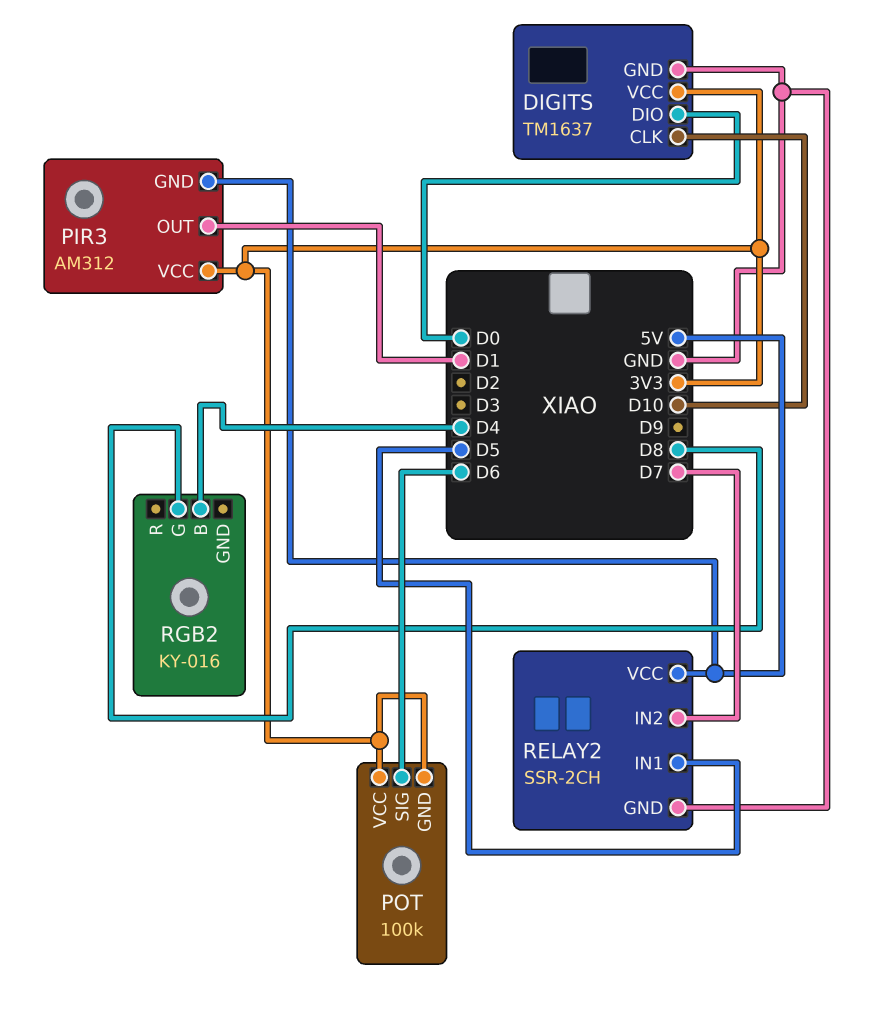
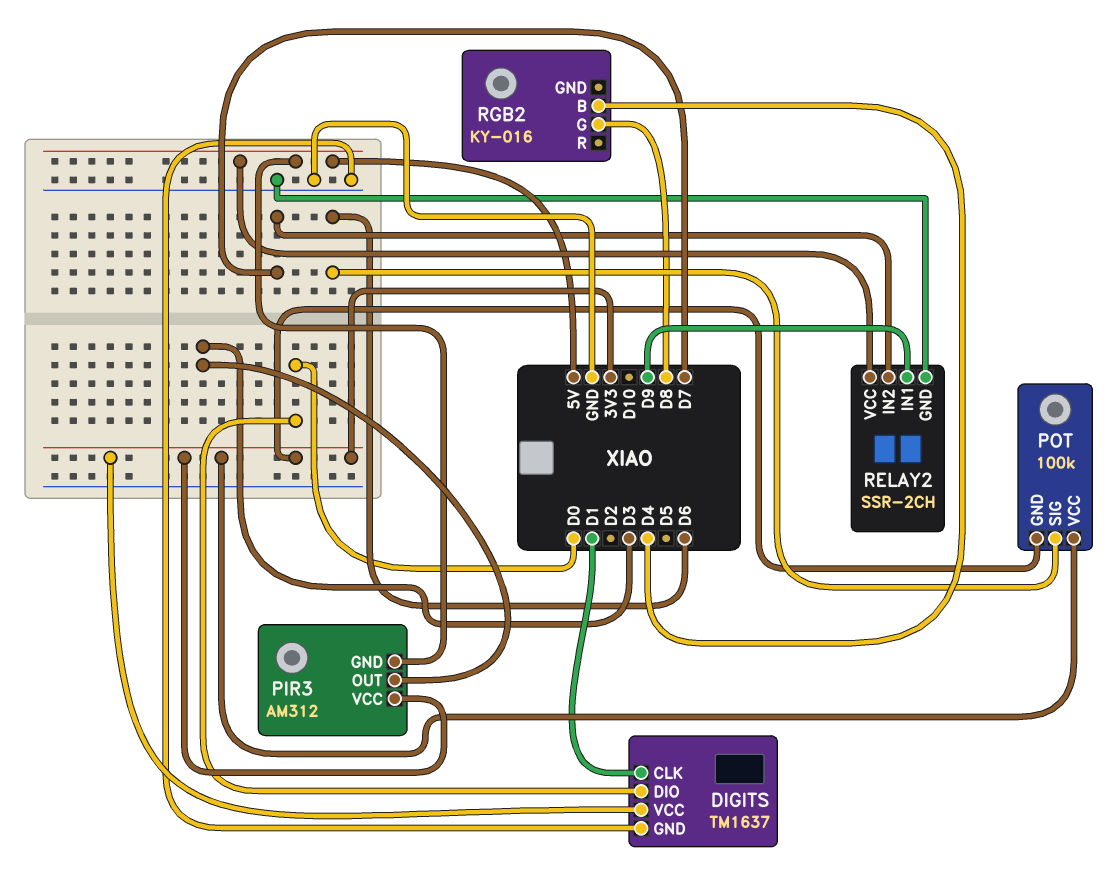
DIGITS pin CLK: D10 -> D1
PIR3 pin OUT: D1 -> D3
RELAY2 pin IN1: D5 -> D9

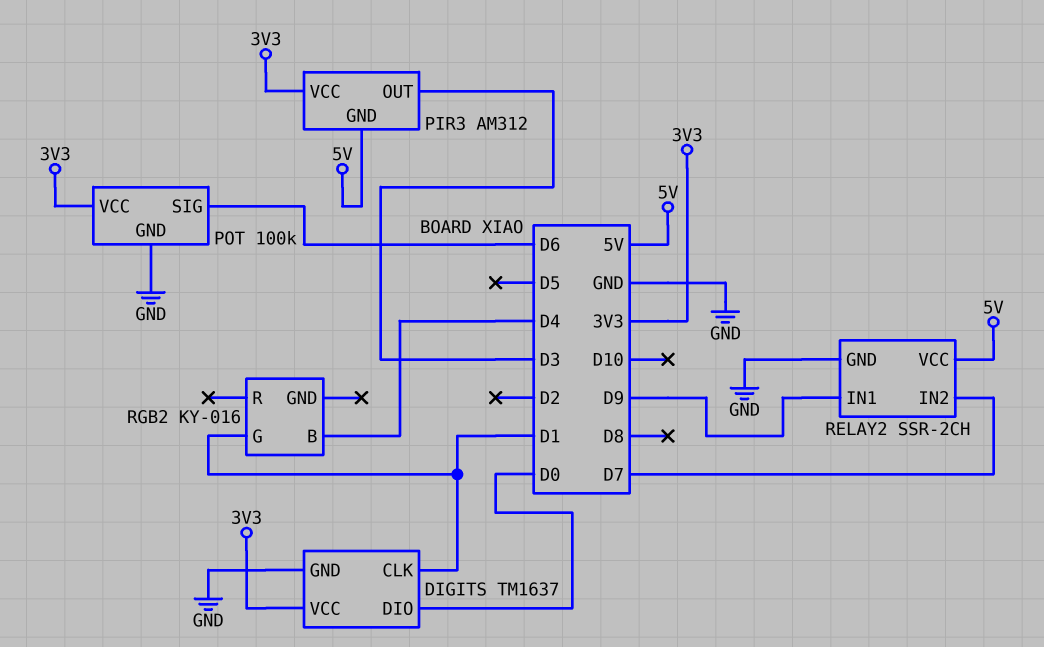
POT pin GND: 3V3 -> GND
RGB2 pin G: D8 -> D1

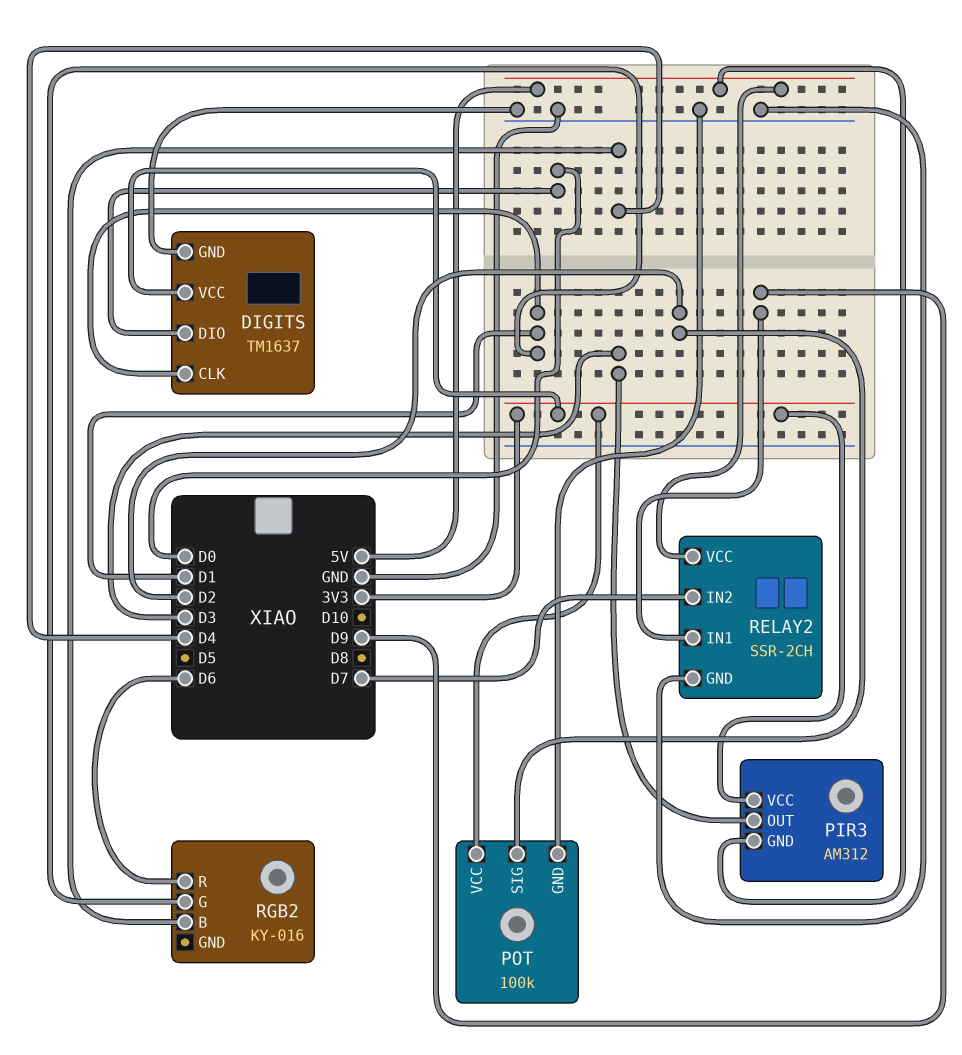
POT pin SIG: D6 -> D2
RGB2 pin R: none -> D6

